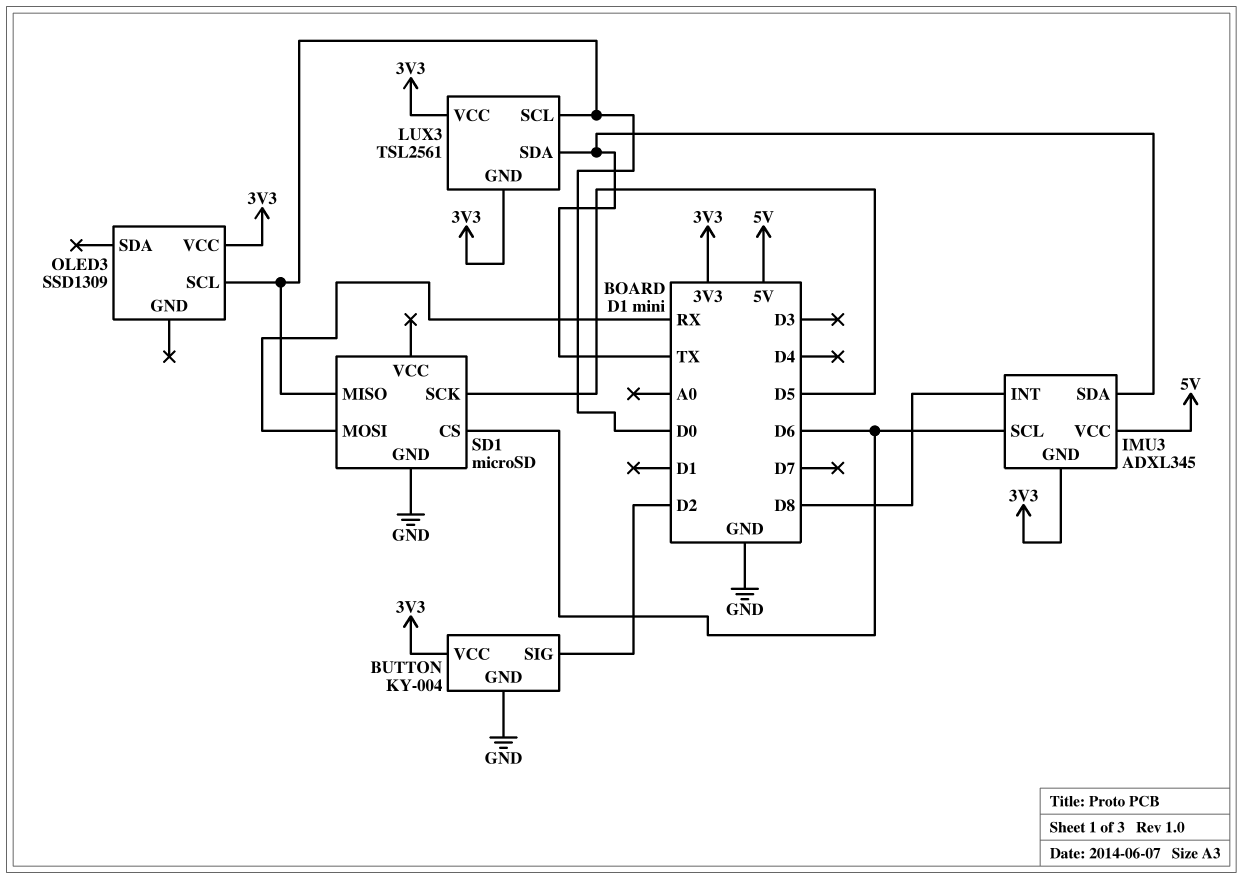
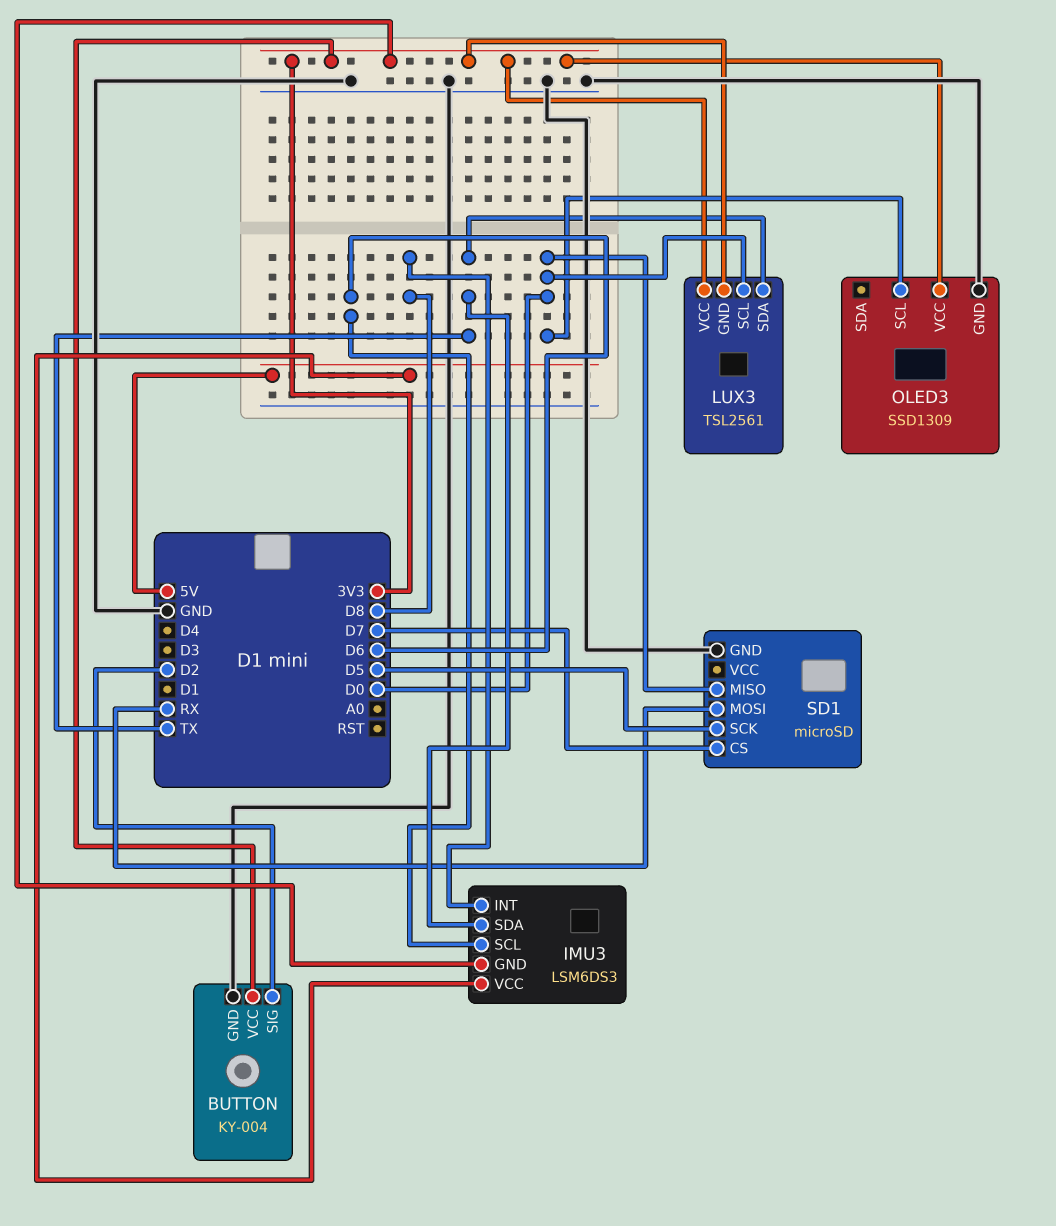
IMU3: ADXL345 -> LSM6DS3
OLED3 pin GND: none -> GND
SD1 pin CS: D6 -> D7

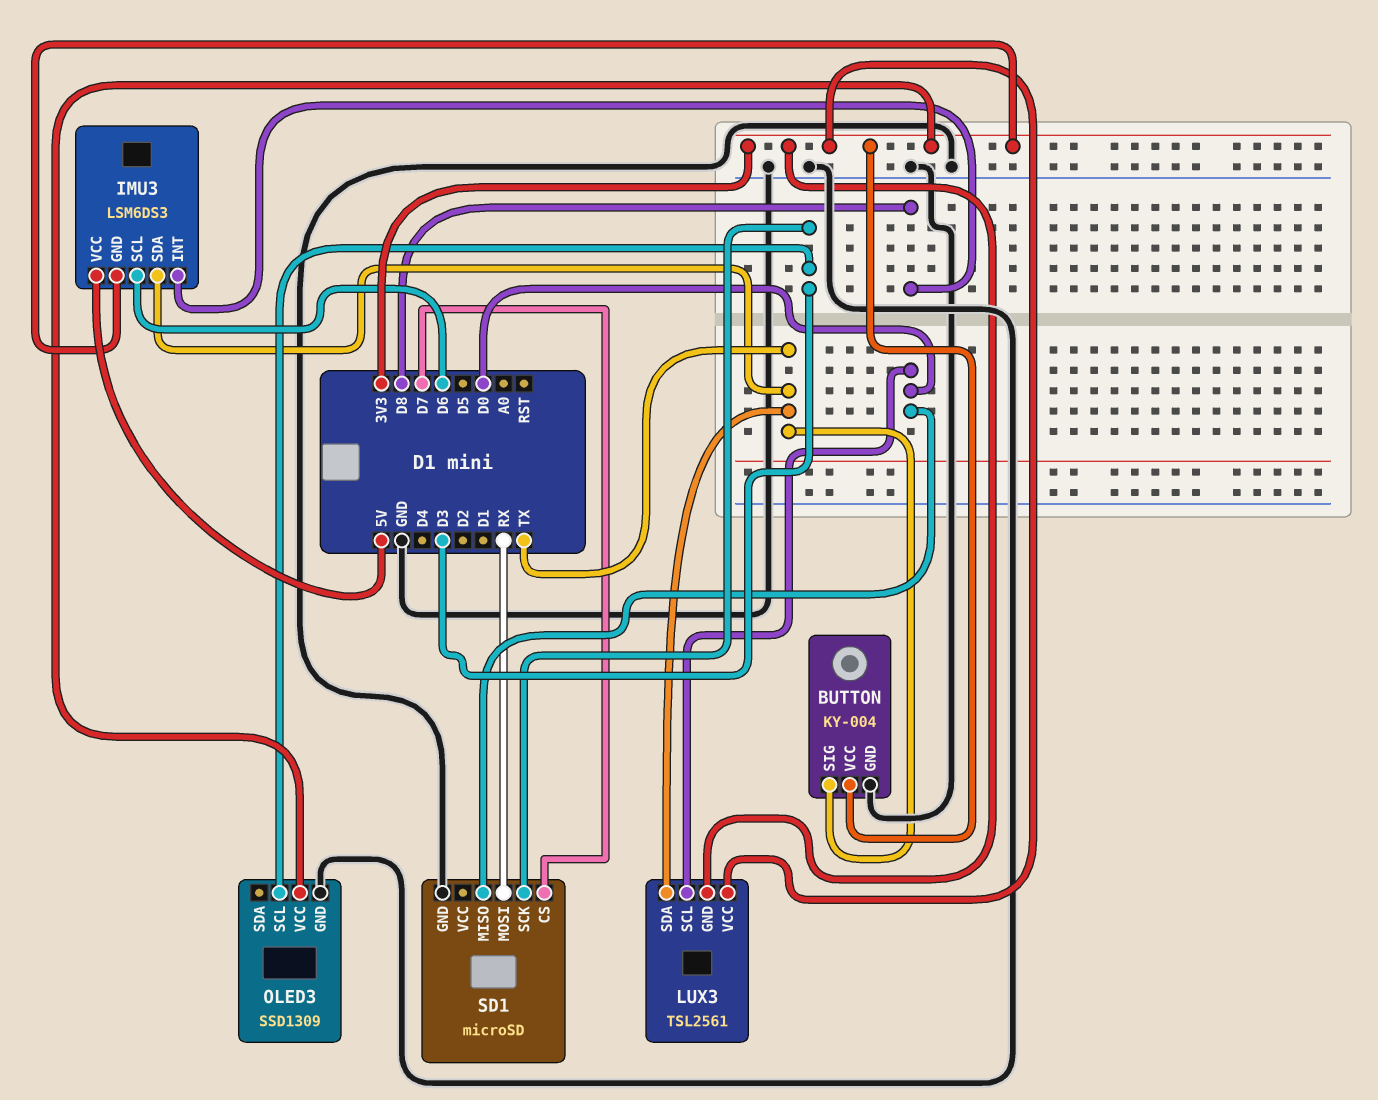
BUTTON pin SIG: D2 -> TX
OLED3 pin SCL: D0 -> D3
SD1 pin SCK: D5 -> D3

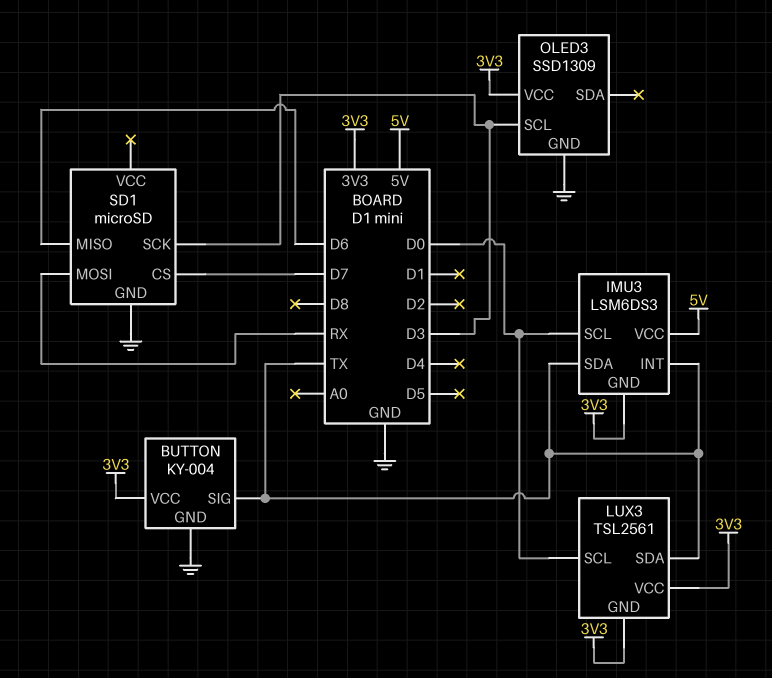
IMU3 pin INT: D8 -> TX
IMU3 pin SCL: D6 -> D0
SD1 pin MISO: D0 -> D6

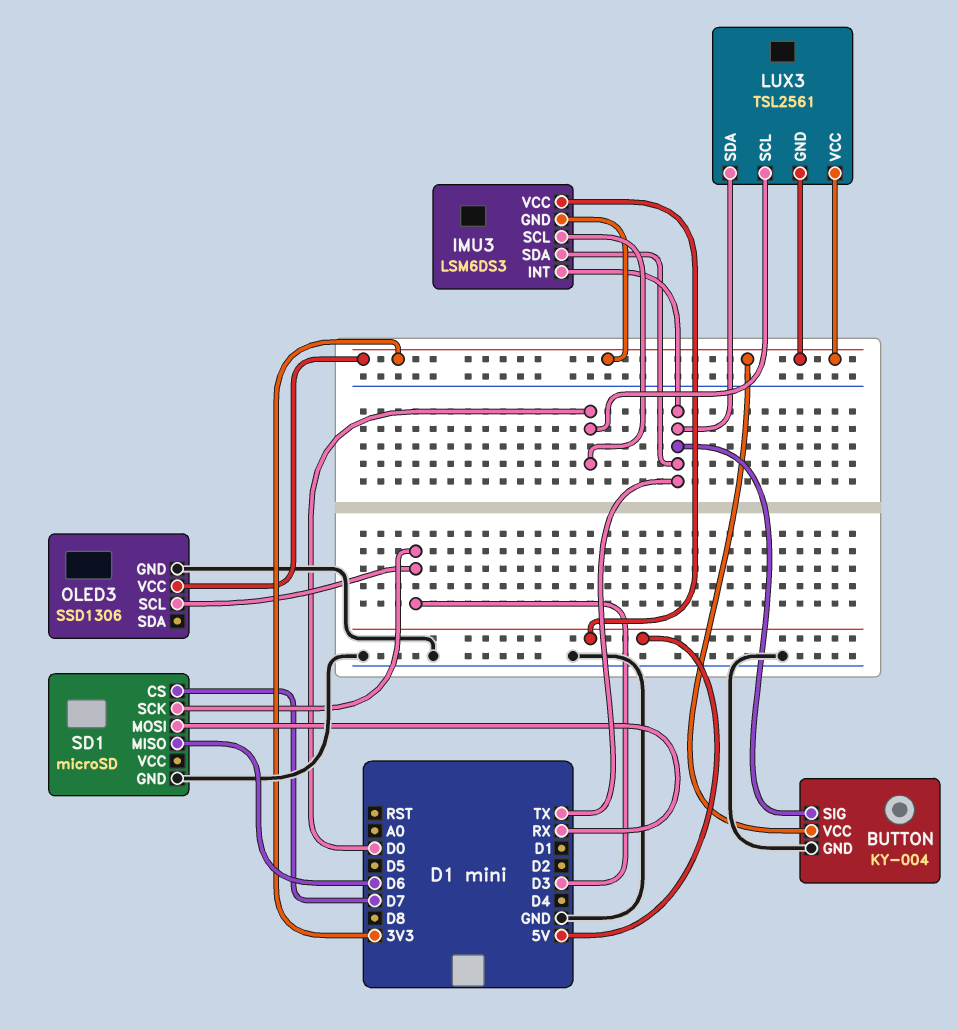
OLED3: SSD1309 -> SSD1306

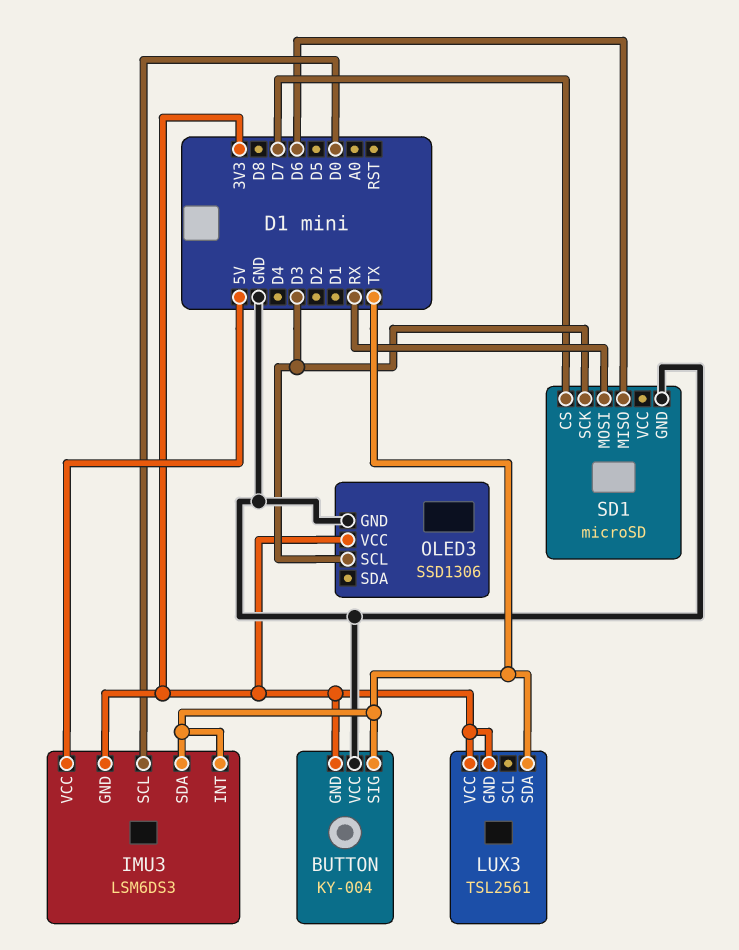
BUTTON pin GND: GND -> 3V3
BUTTON pin VCC: 3V3 -> GND
LUX3 pin SCL: D0 -> none

